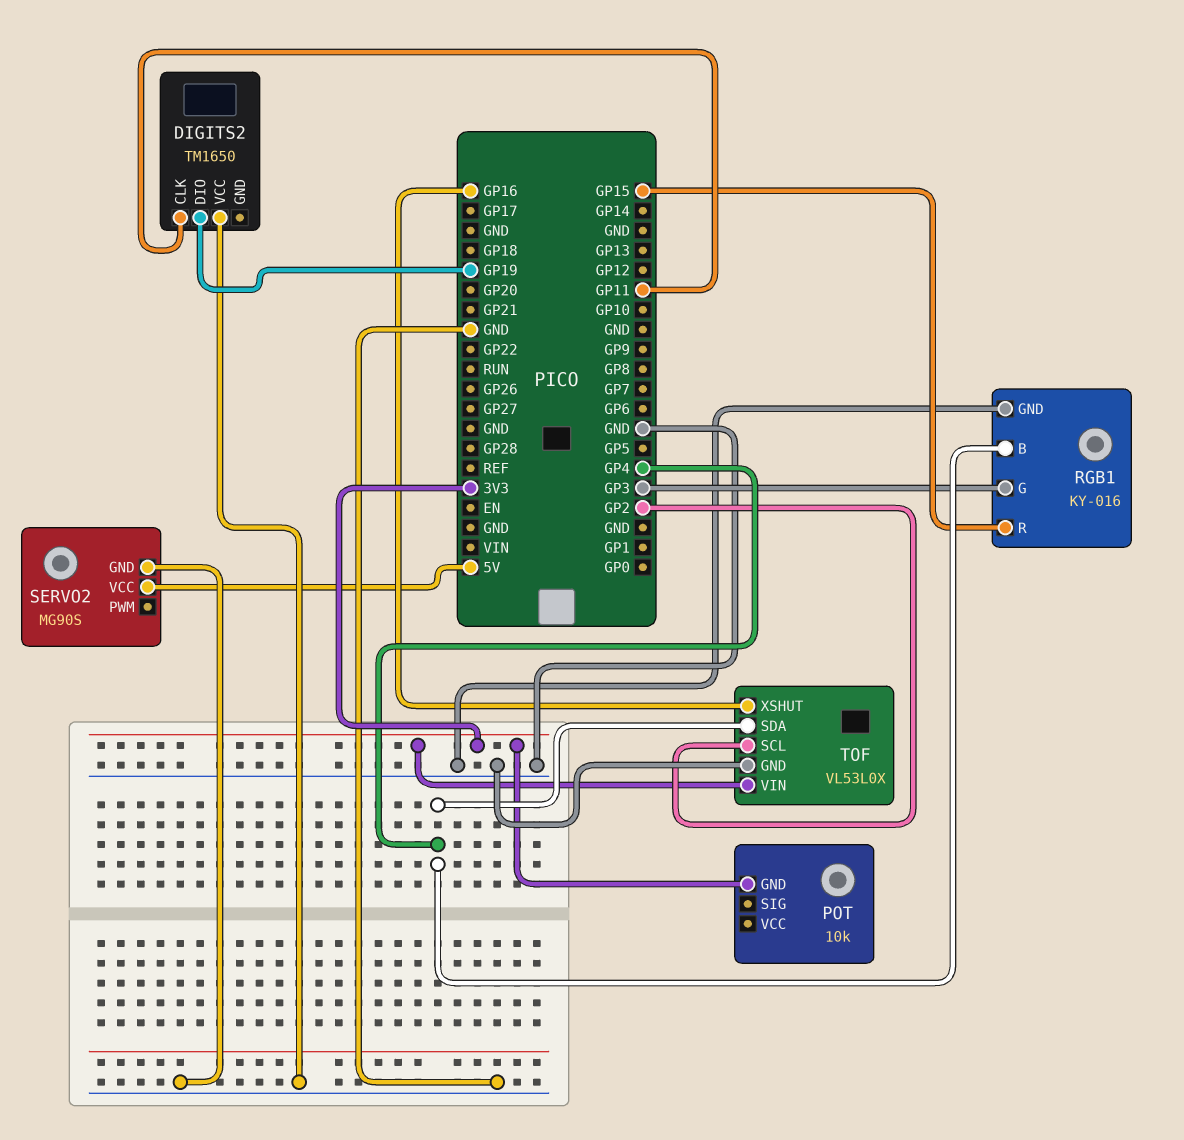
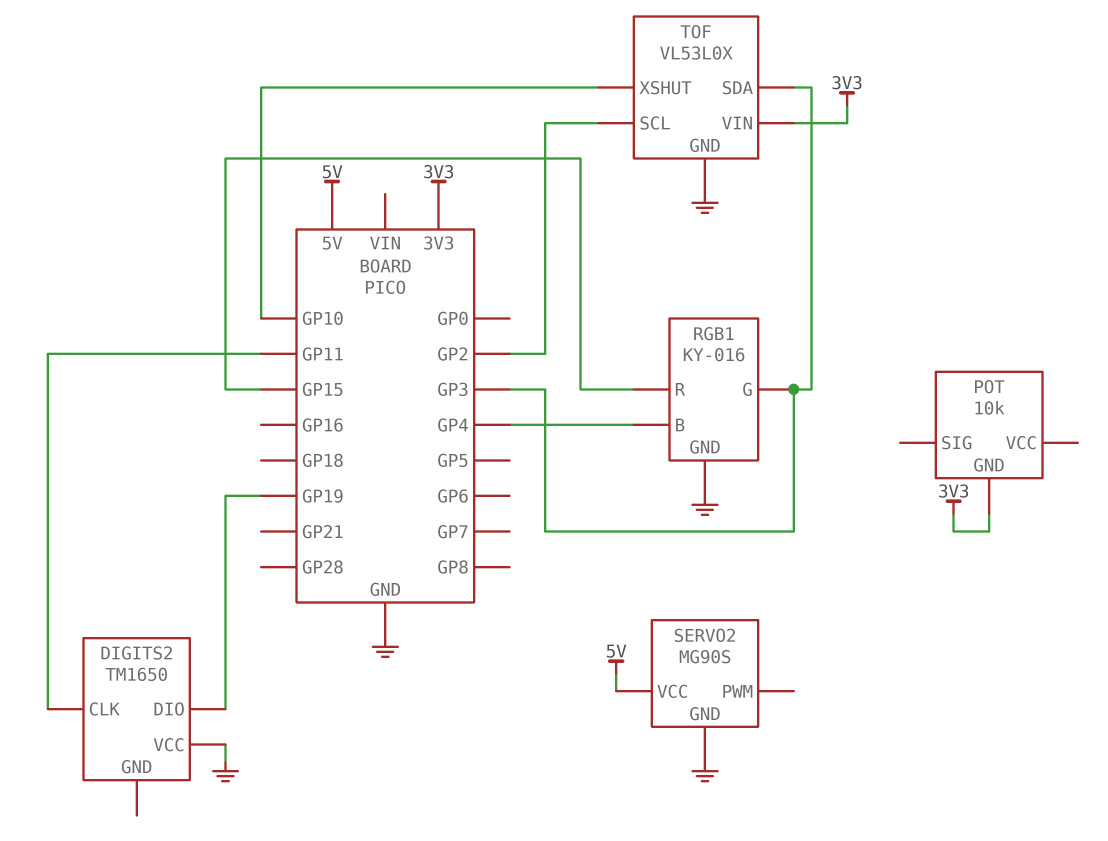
TOF pin SDA: GP4 -> GP3
TOF pin XSHUT: GP16 -> GP10

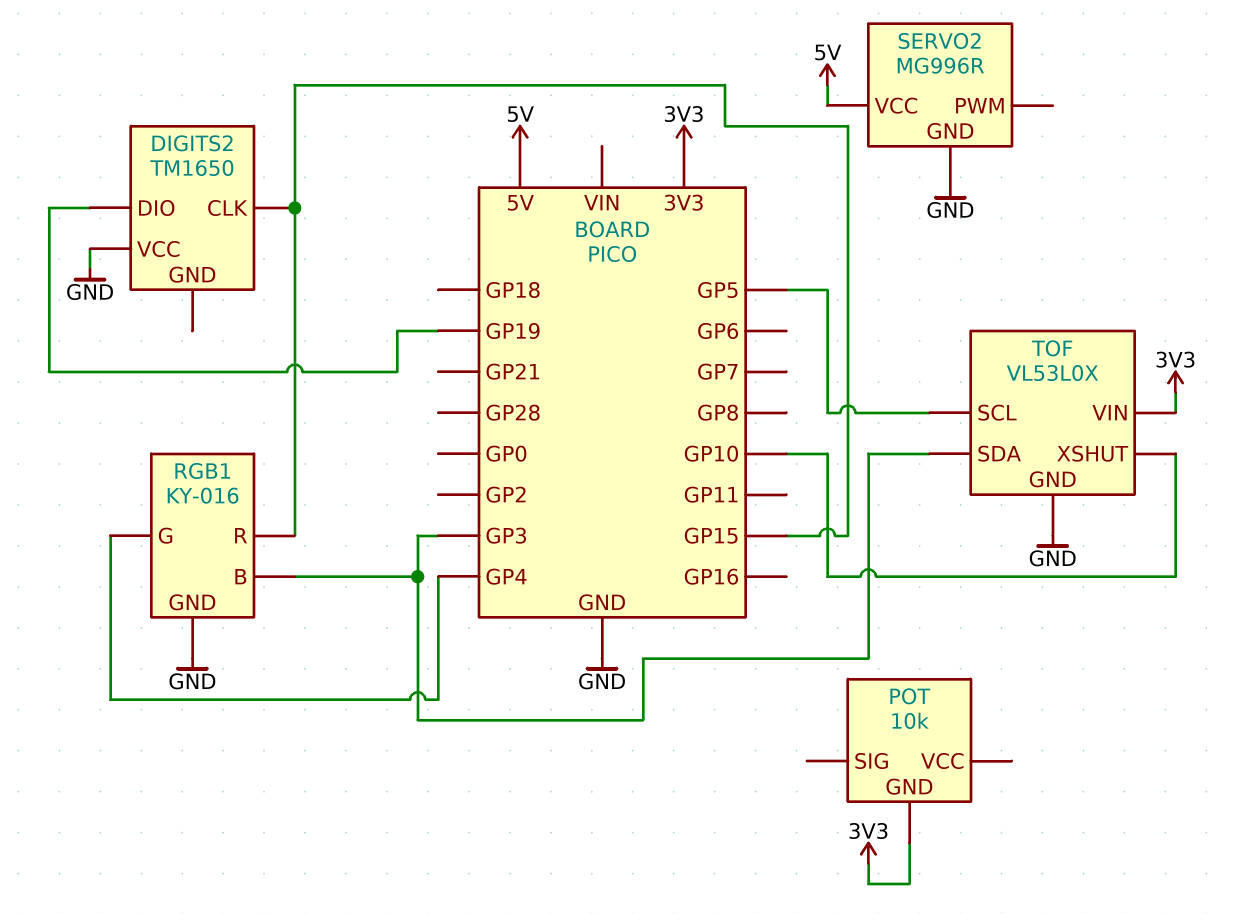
DIGITS2 pin CLK: GP11 -> GP15
RGB1 pin B: GP4 -> GP3
RGB1 pin G: GP3 -> GP4
SERVO2: MG90S -> MG996R
TOF pin SCL: GP2 -> GP5

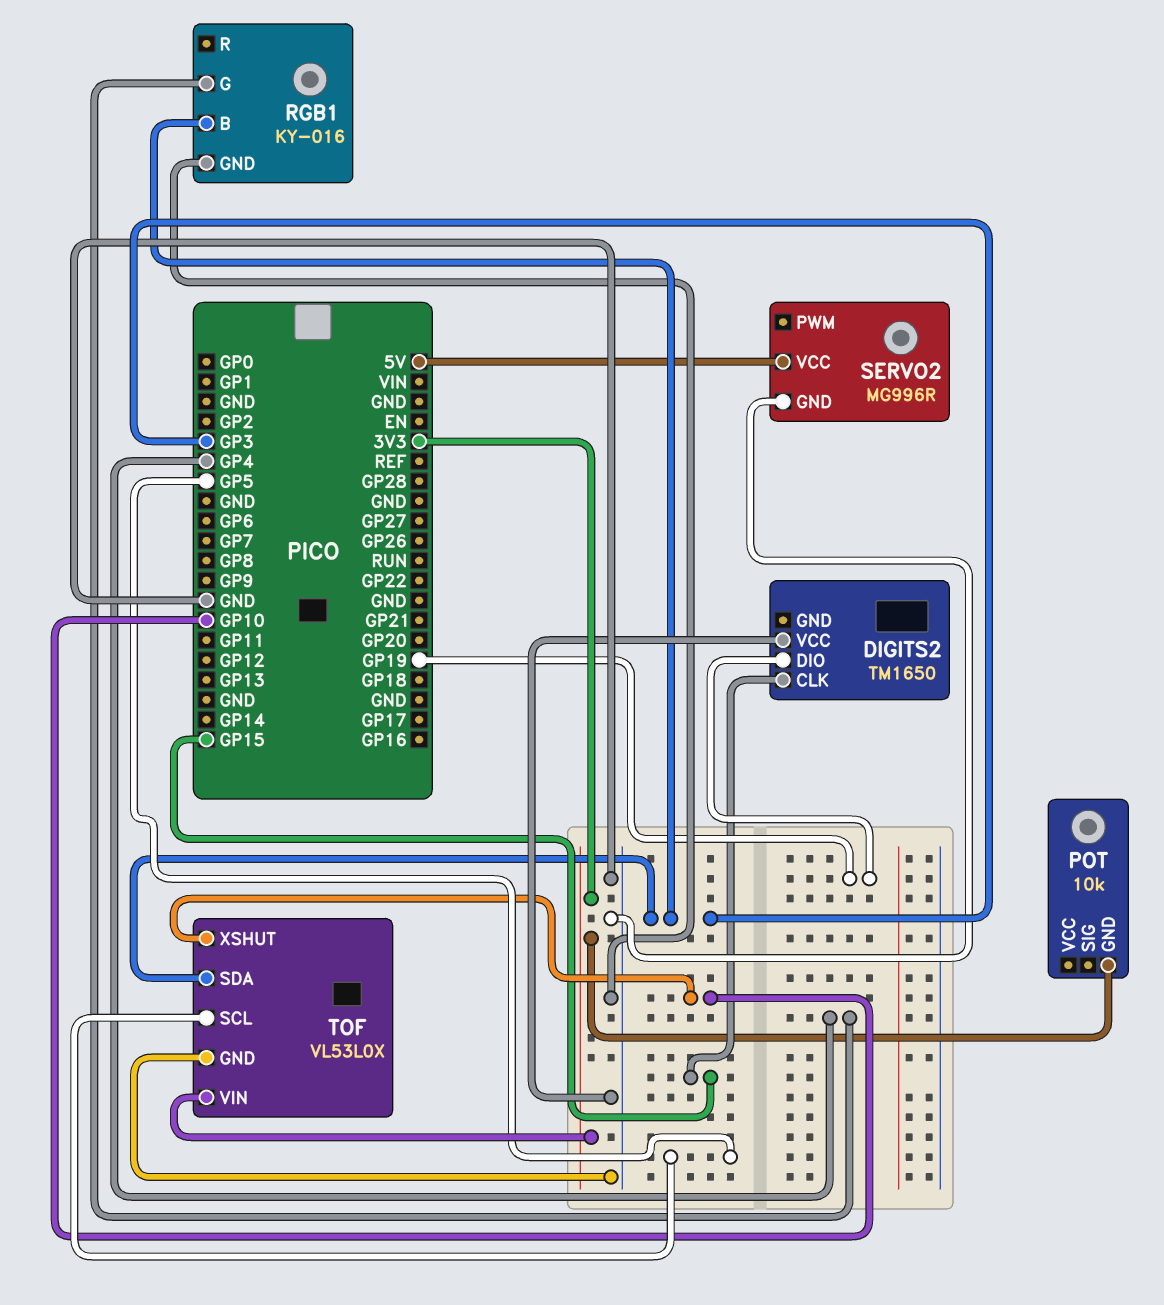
RGB1 pin R: GP15 -> none

